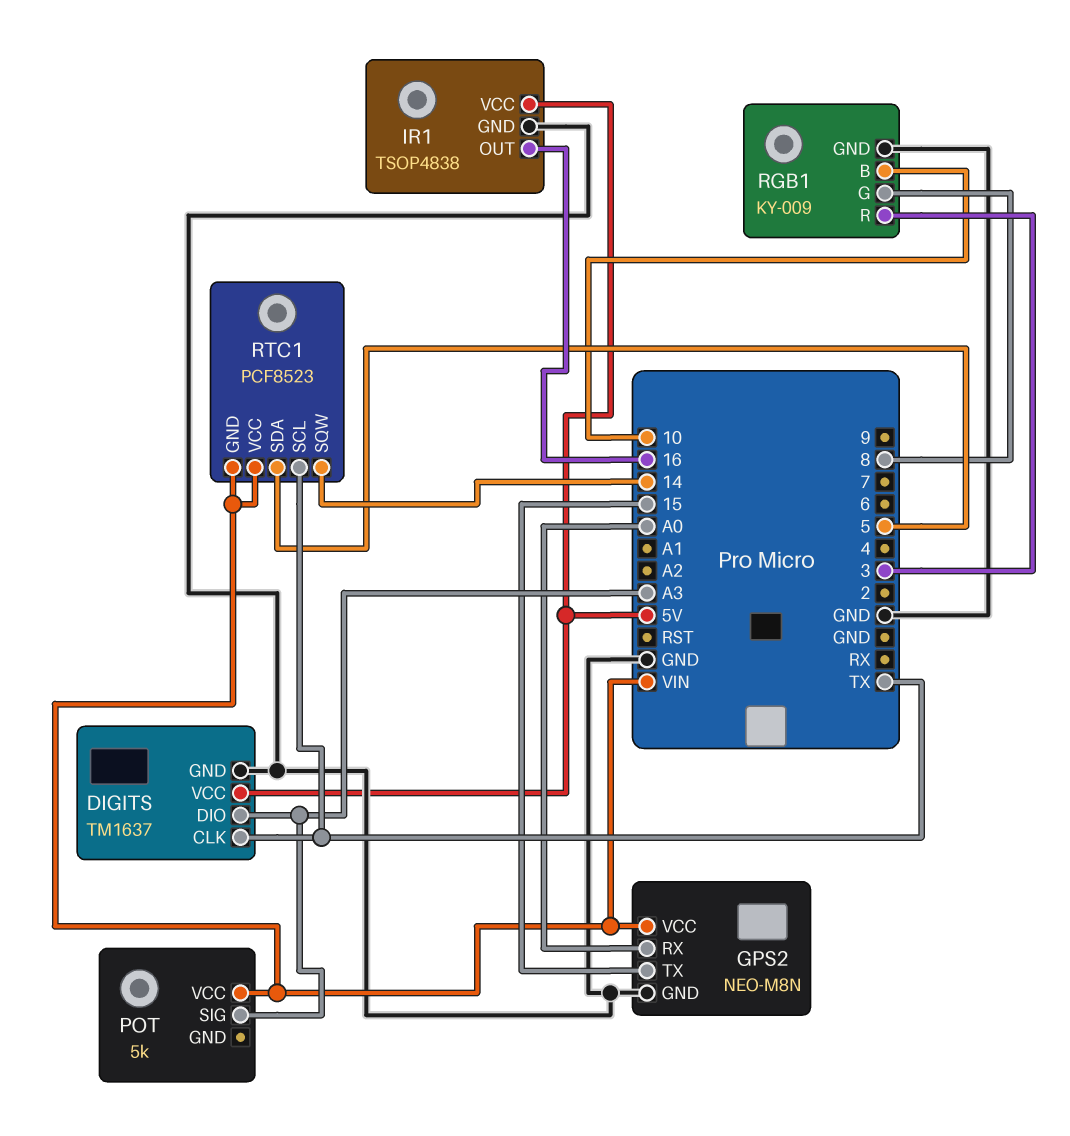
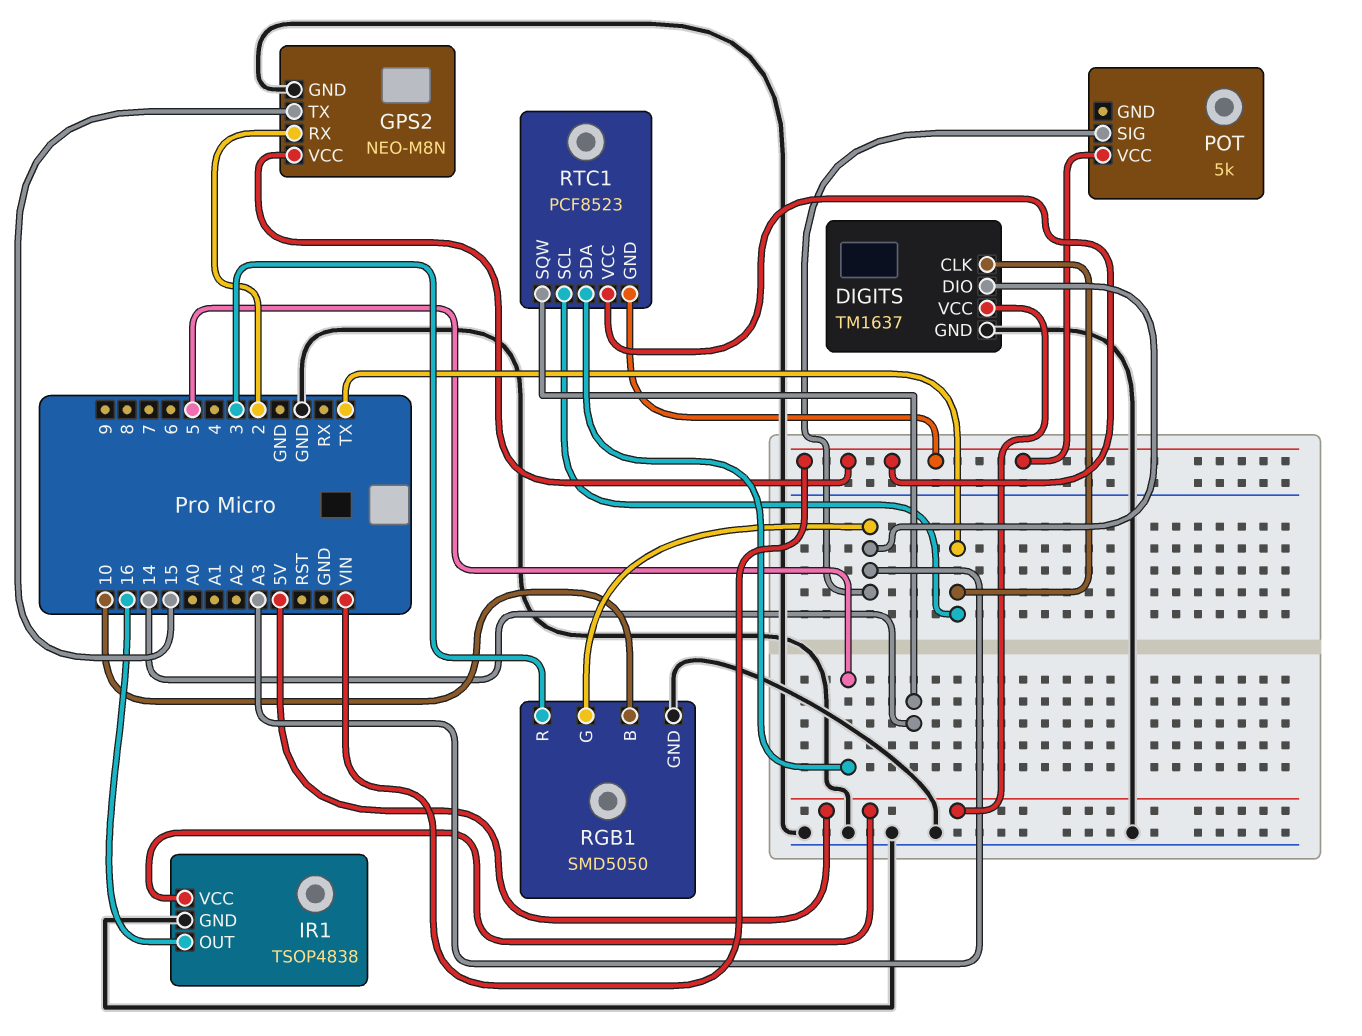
GPS2 pin RX: A0 -> 2
RGB1: KY-009 -> SMD5050
RGB1 pin G: 8 -> A3

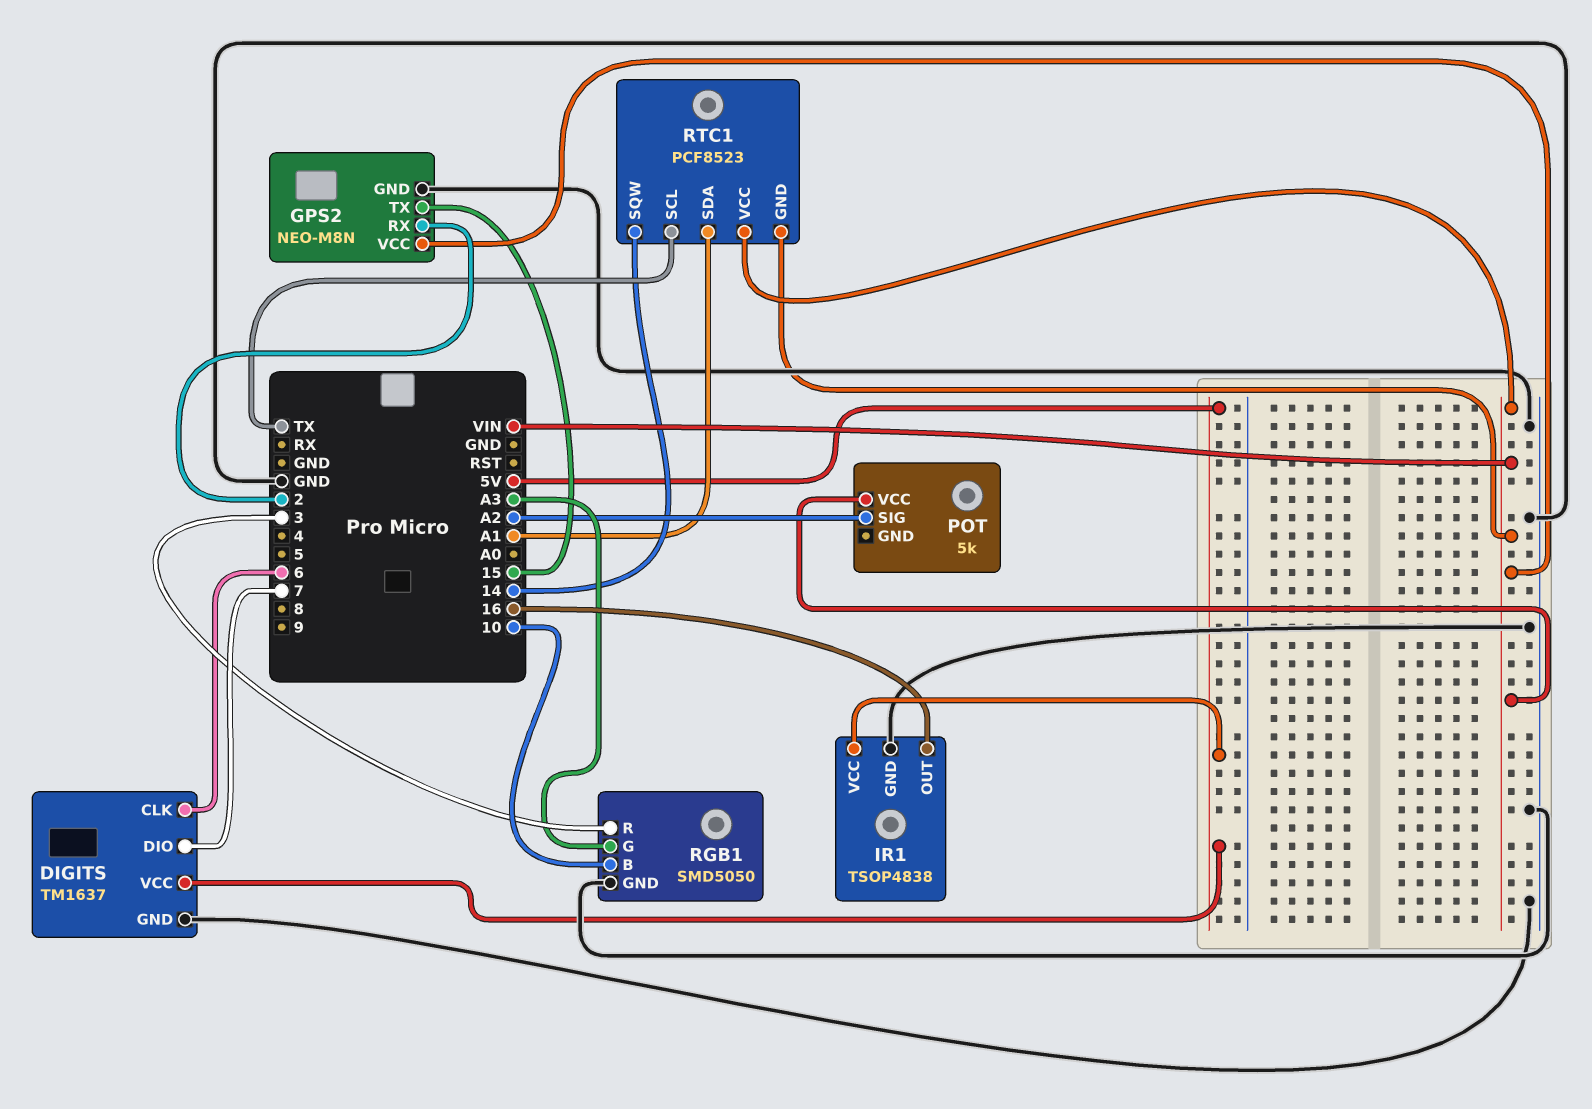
DIGITS pin CLK: TX -> 6
DIGITS pin DIO: A3 -> 7
POT pin SIG: A3 -> A2
RTC1 pin SDA: 5 -> A1

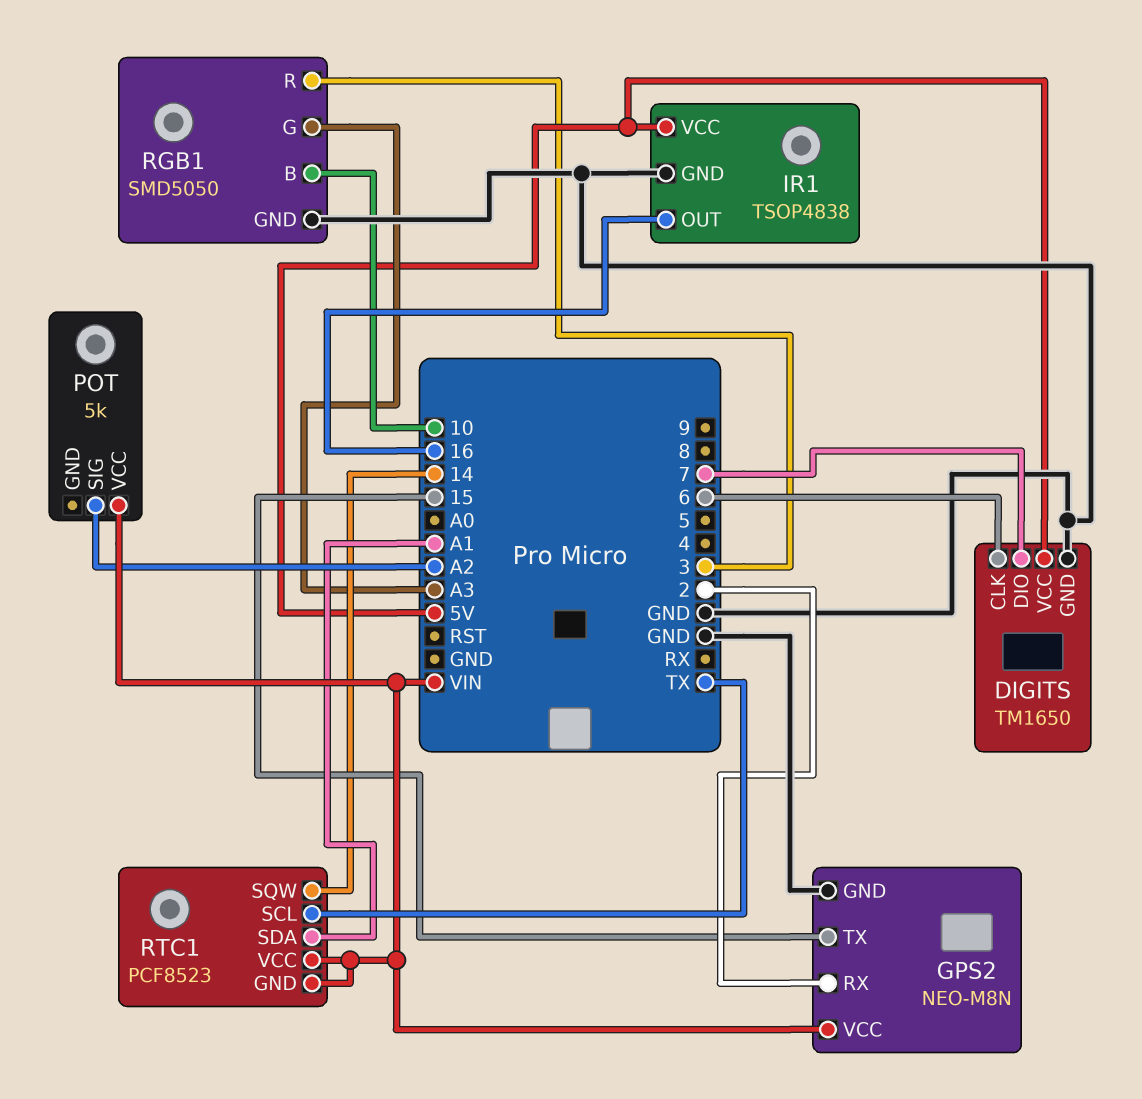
DIGITS: TM1637 -> TM1650

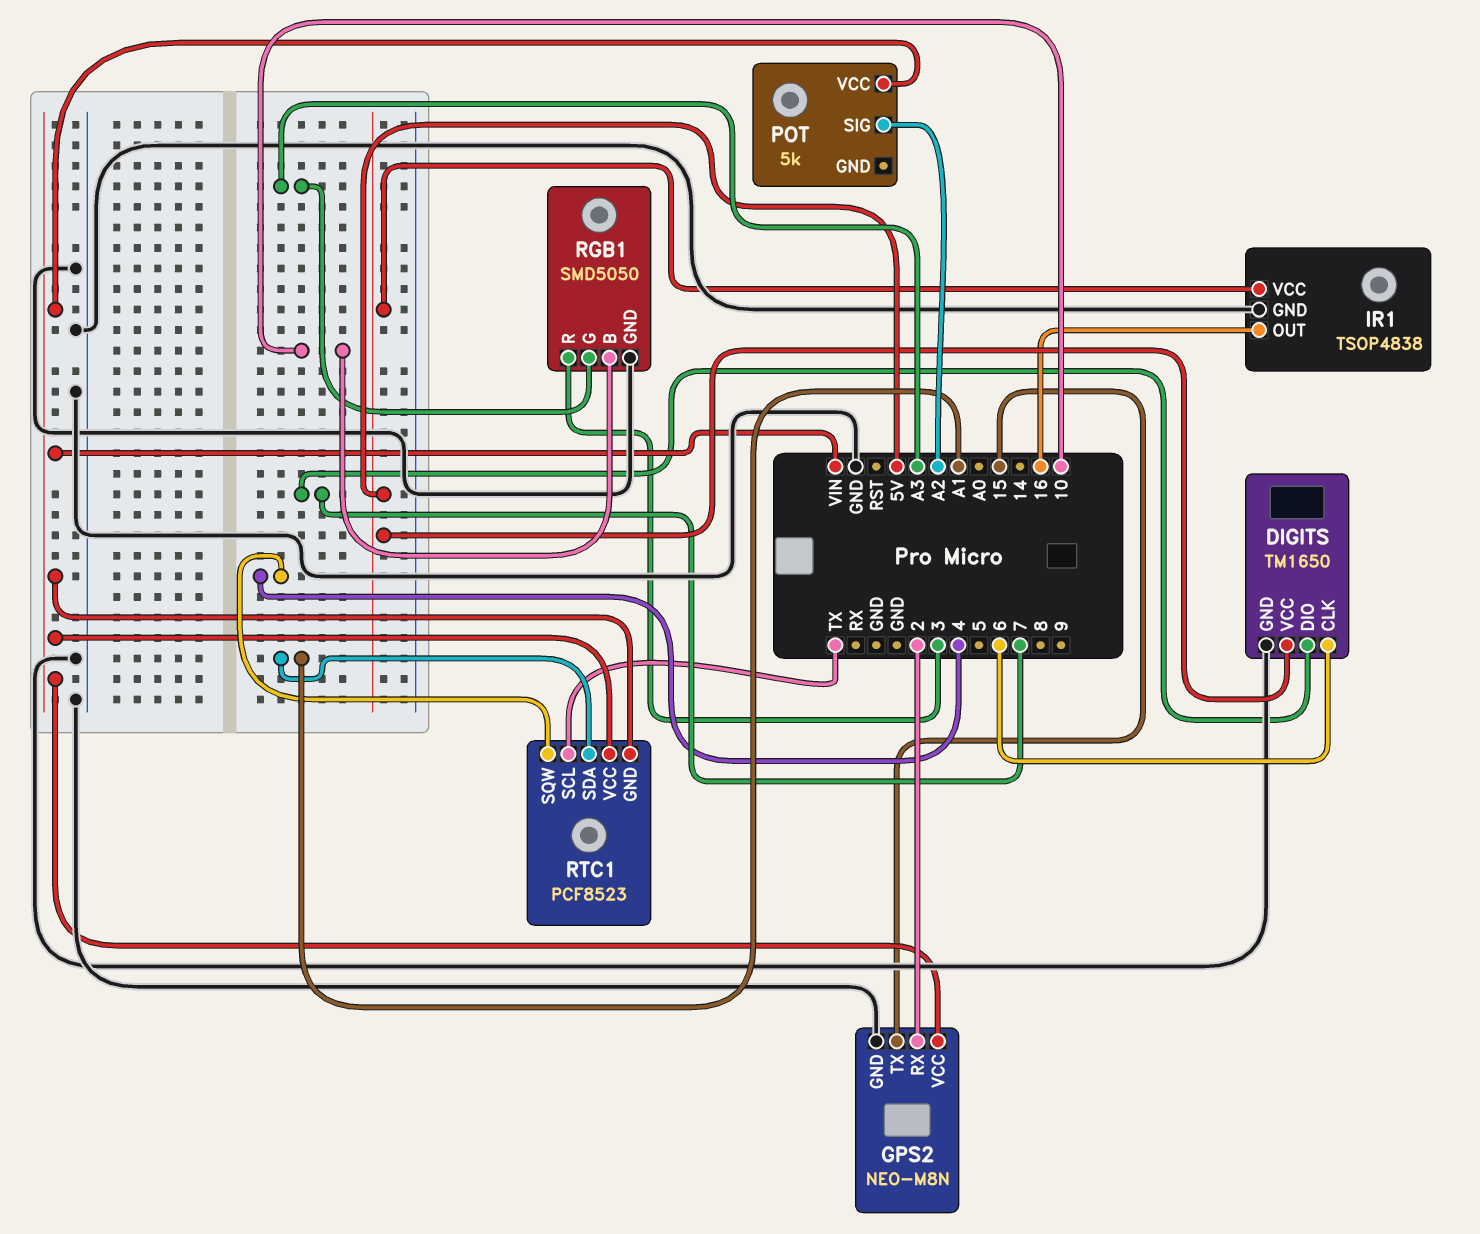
RTC1 pin SQW: 14 -> 4

